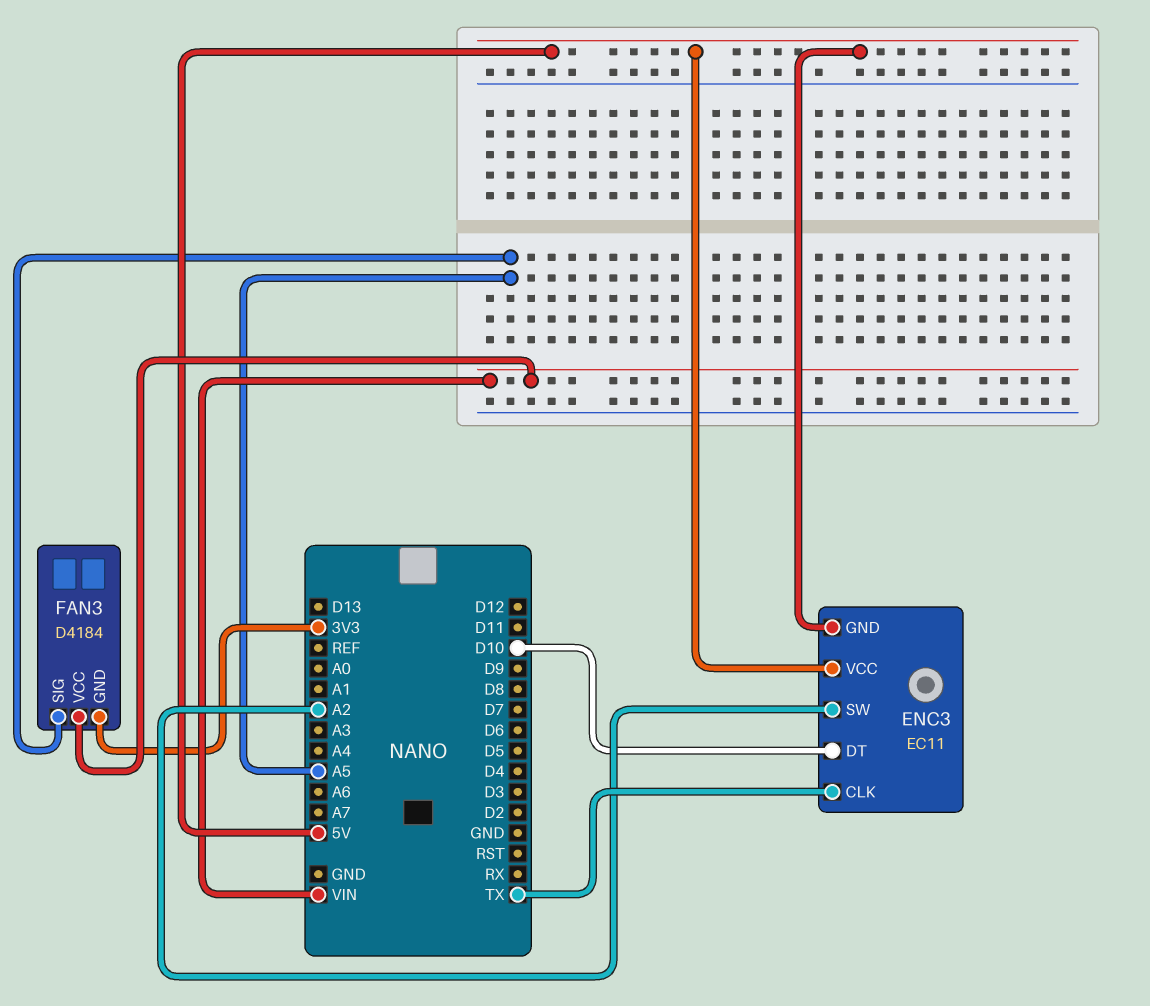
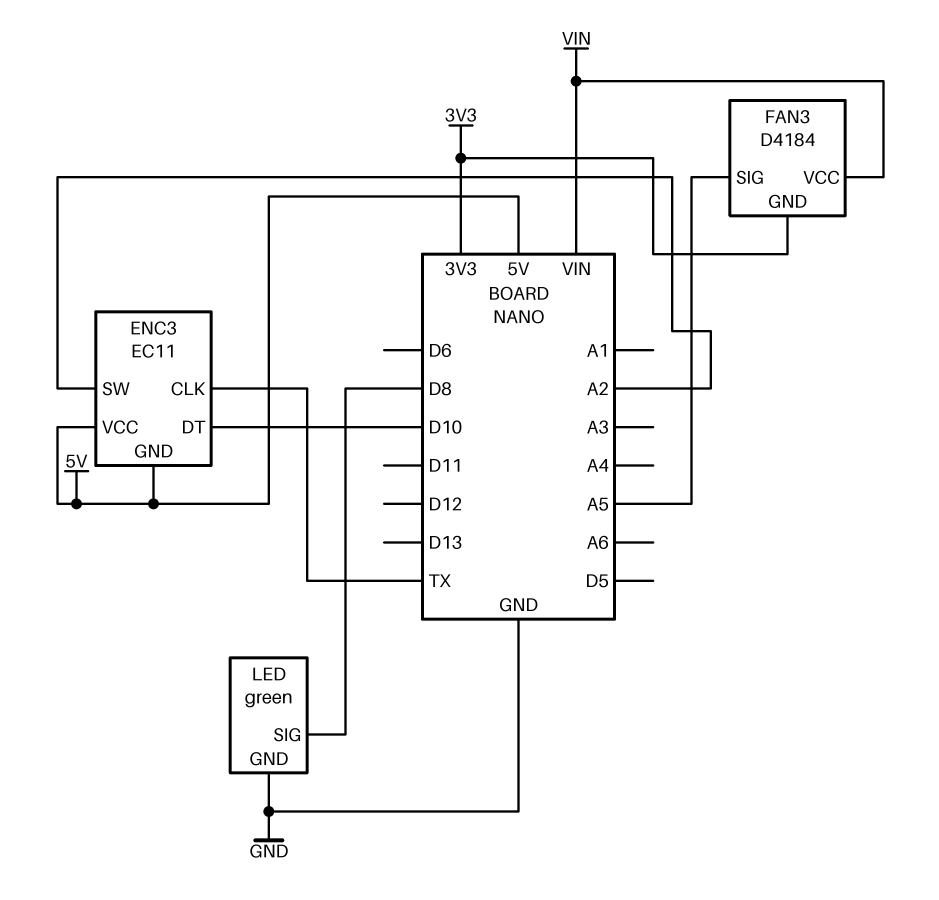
LED: none -> green
LED pin GND: none -> GND
LED pin SIG: none -> D8

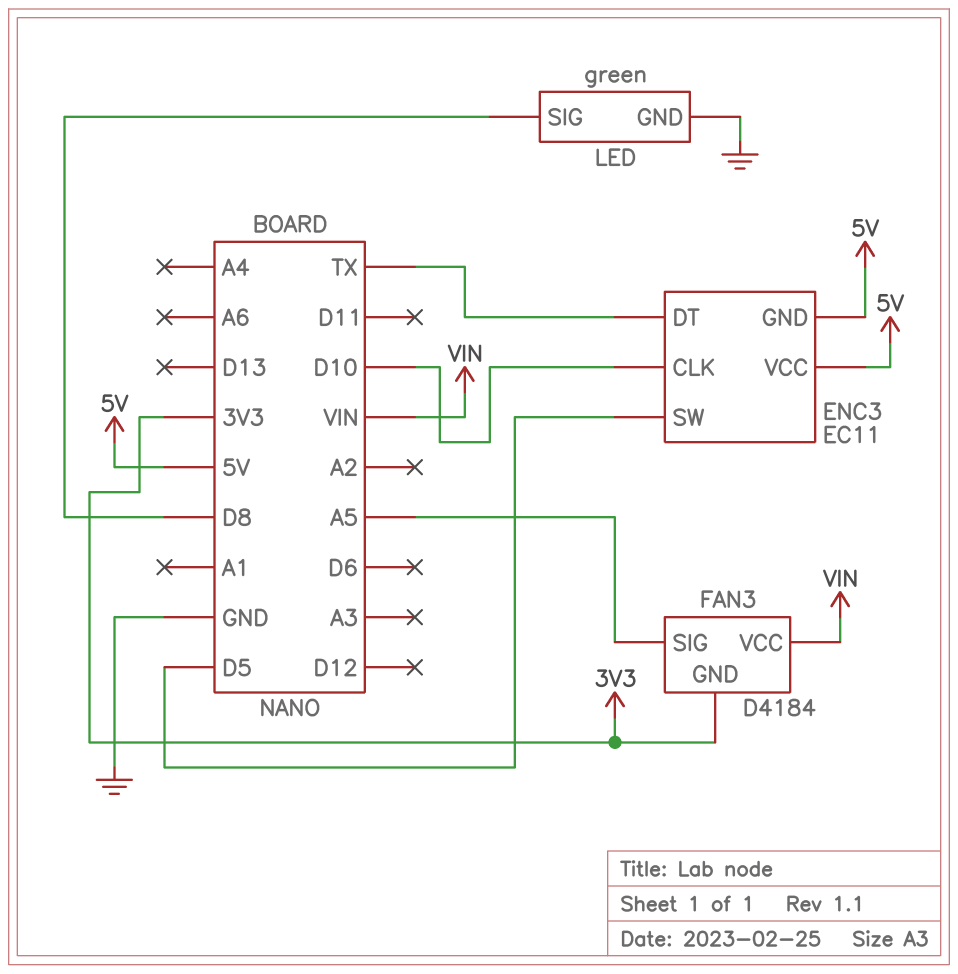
ENC3 pin CLK: TX -> D10
ENC3 pin DT: D10 -> TX
ENC3 pin SW: A2 -> D5

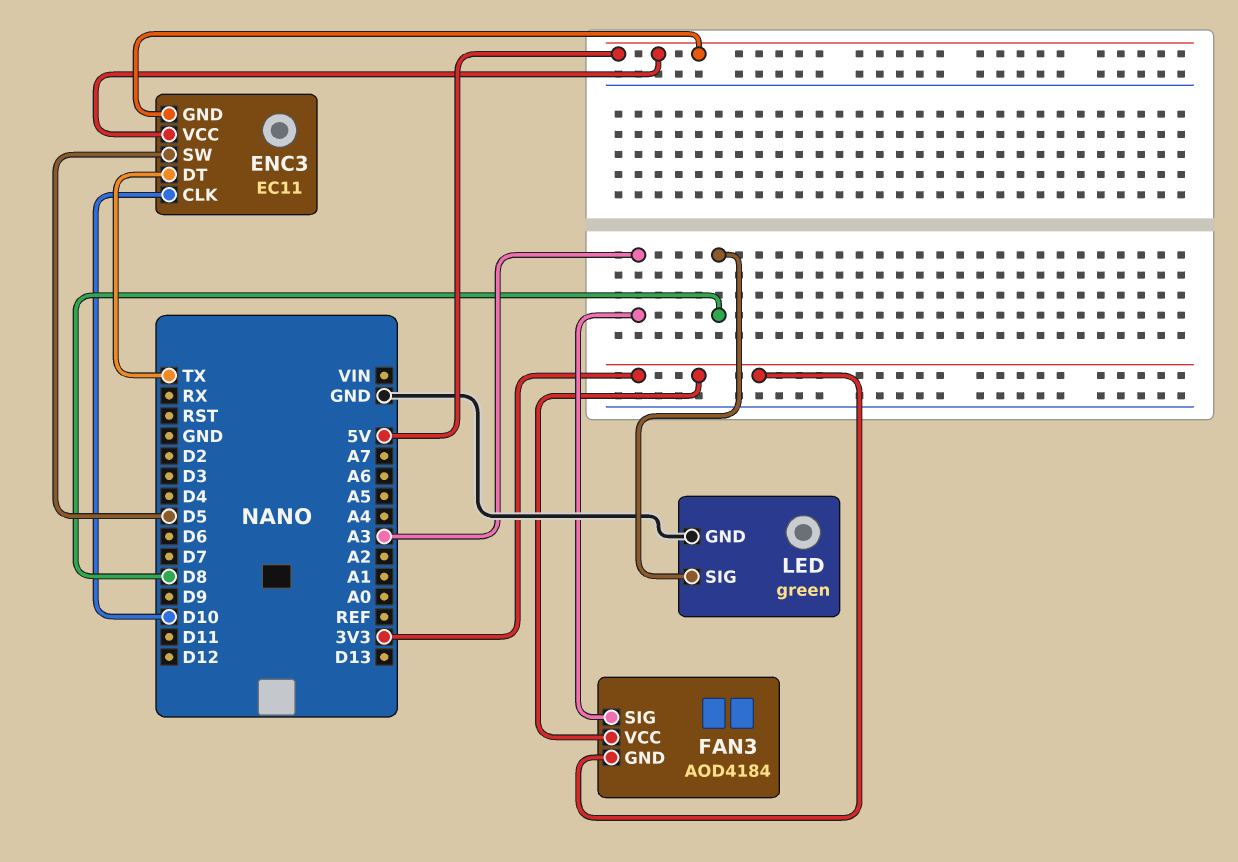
FAN3: D4184 -> AOD4184
FAN3 pin SIG: A5 -> A3
FAN3 pin VCC: VIN -> 3V3

